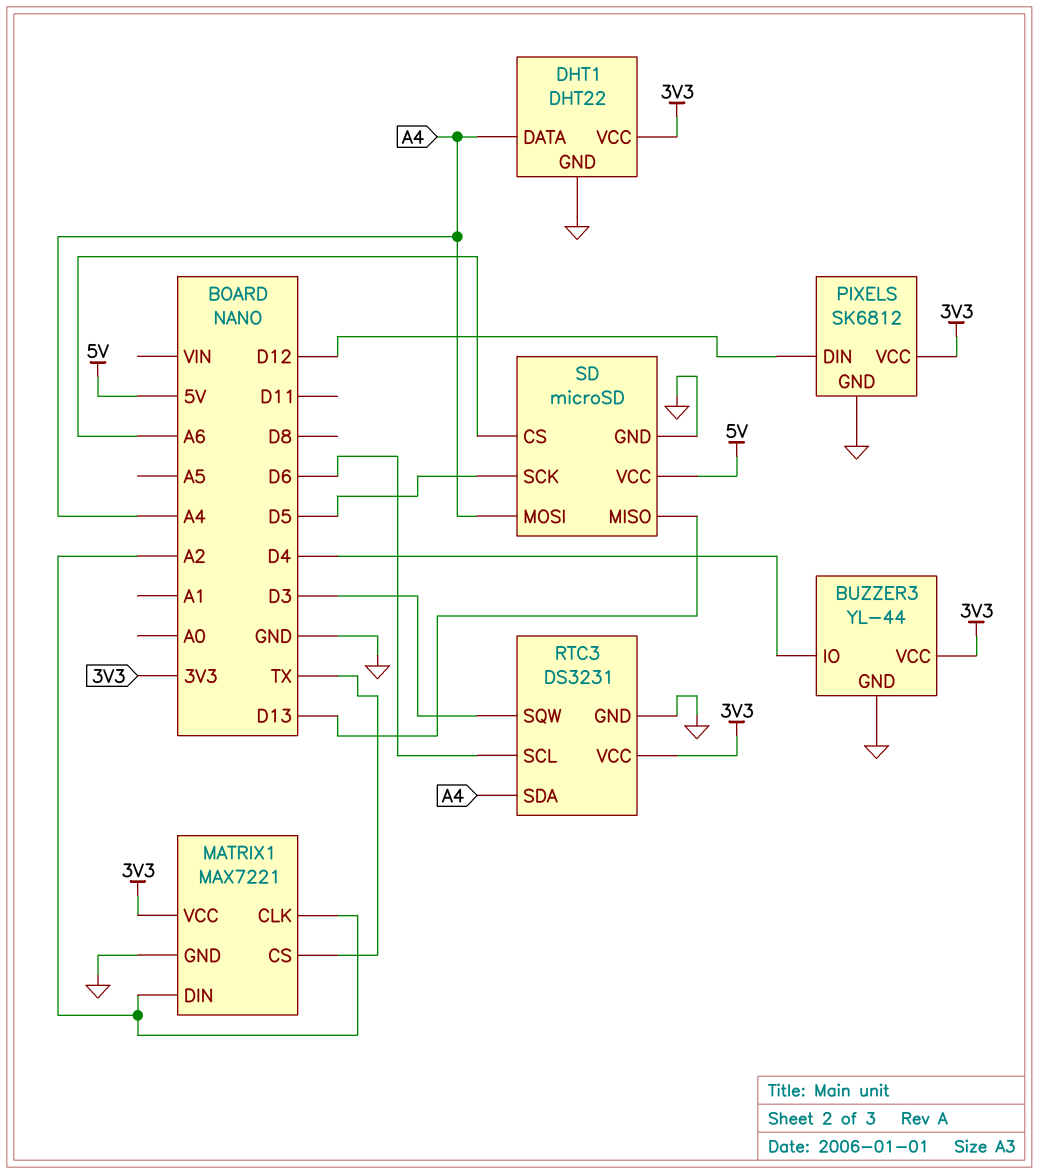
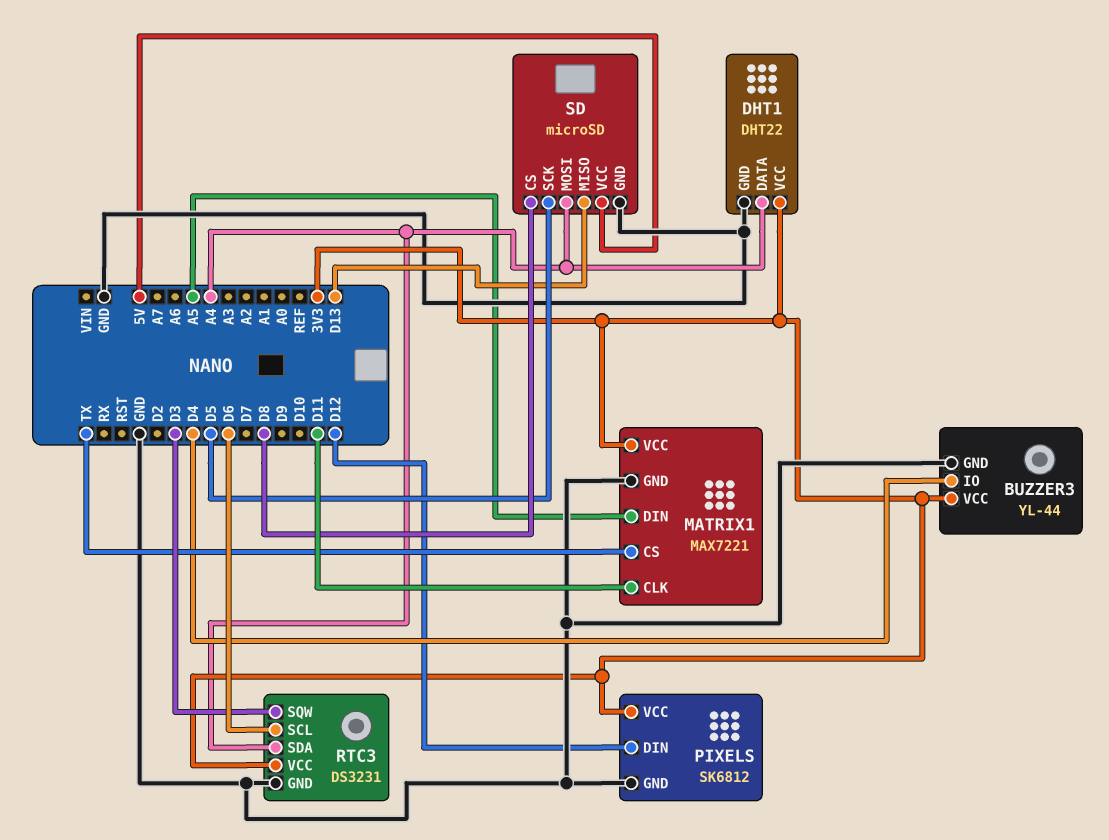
MATRIX1 pin CLK: A2 -> D11
MATRIX1 pin DIN: A2 -> A5
SD pin CS: A6 -> D8

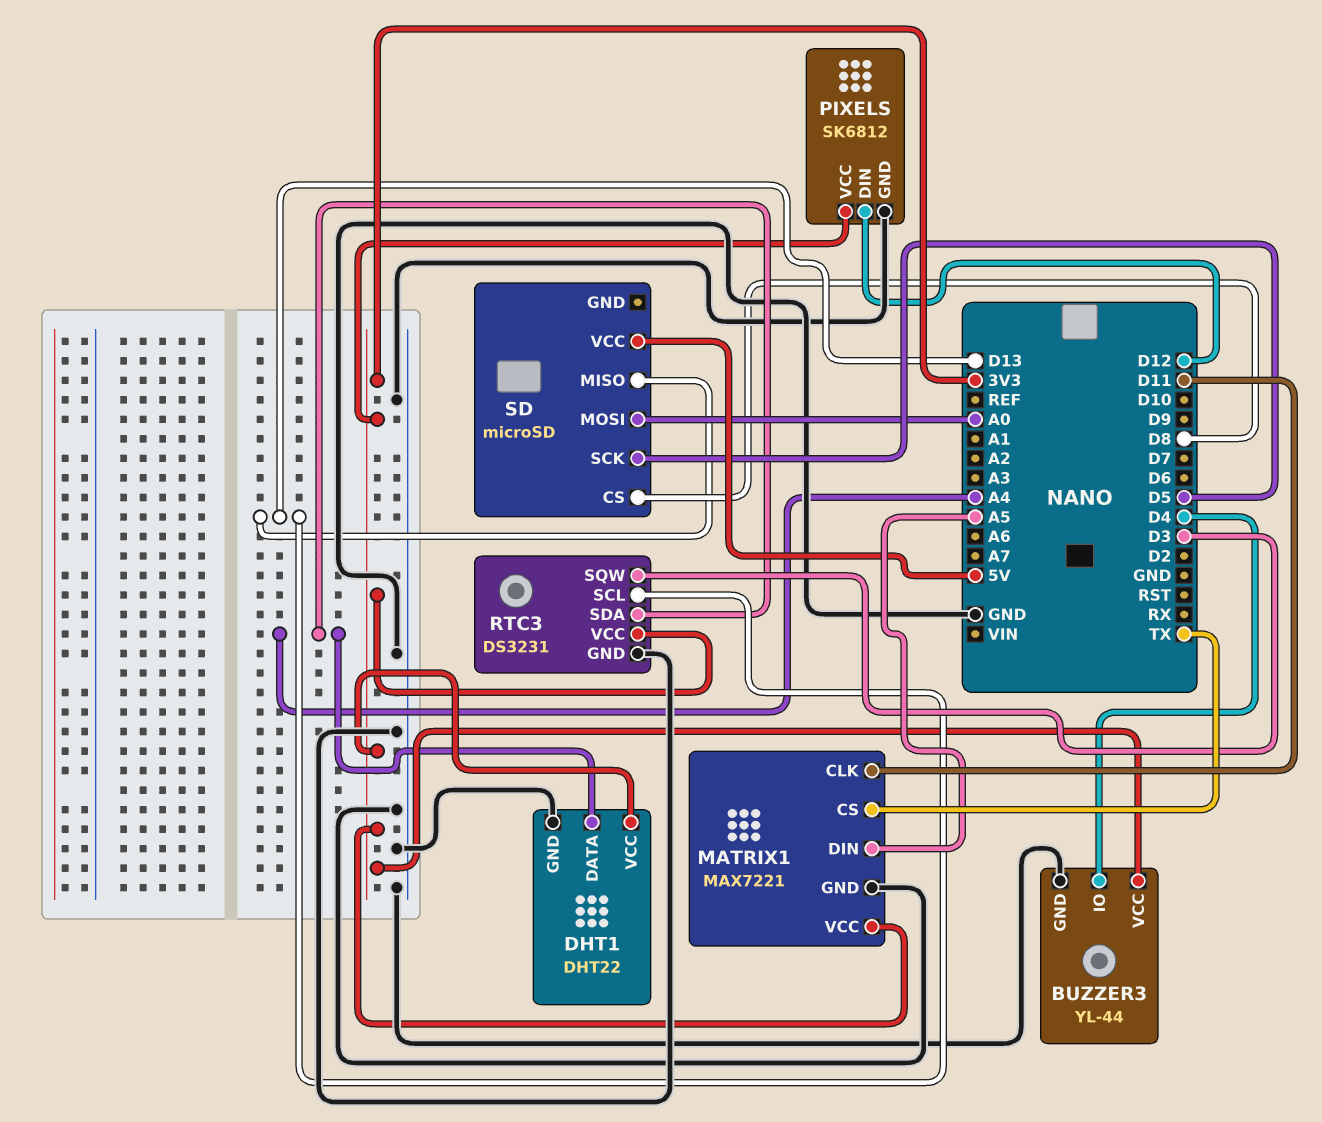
RTC3 pin SCL: D6 -> D13
SD pin GND: GND -> none
SD pin MOSI: A4 -> A0

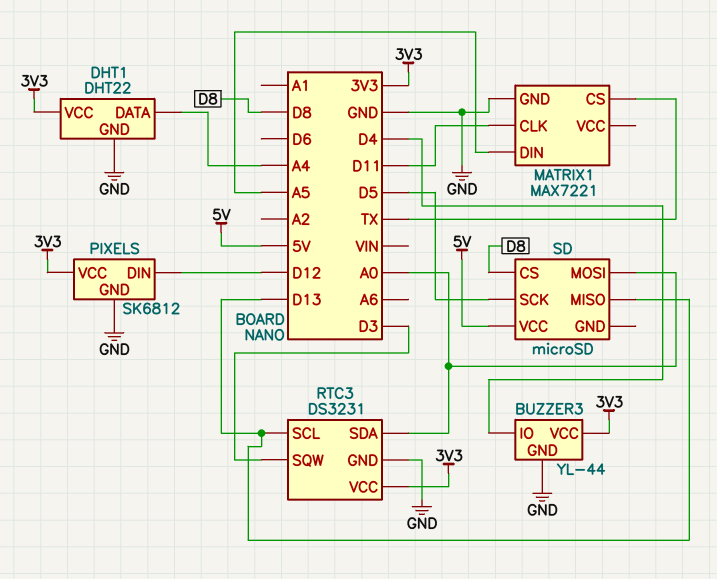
MATRIX1 pin VCC: 3V3 -> none
RTC3 pin SDA: A4 -> A0

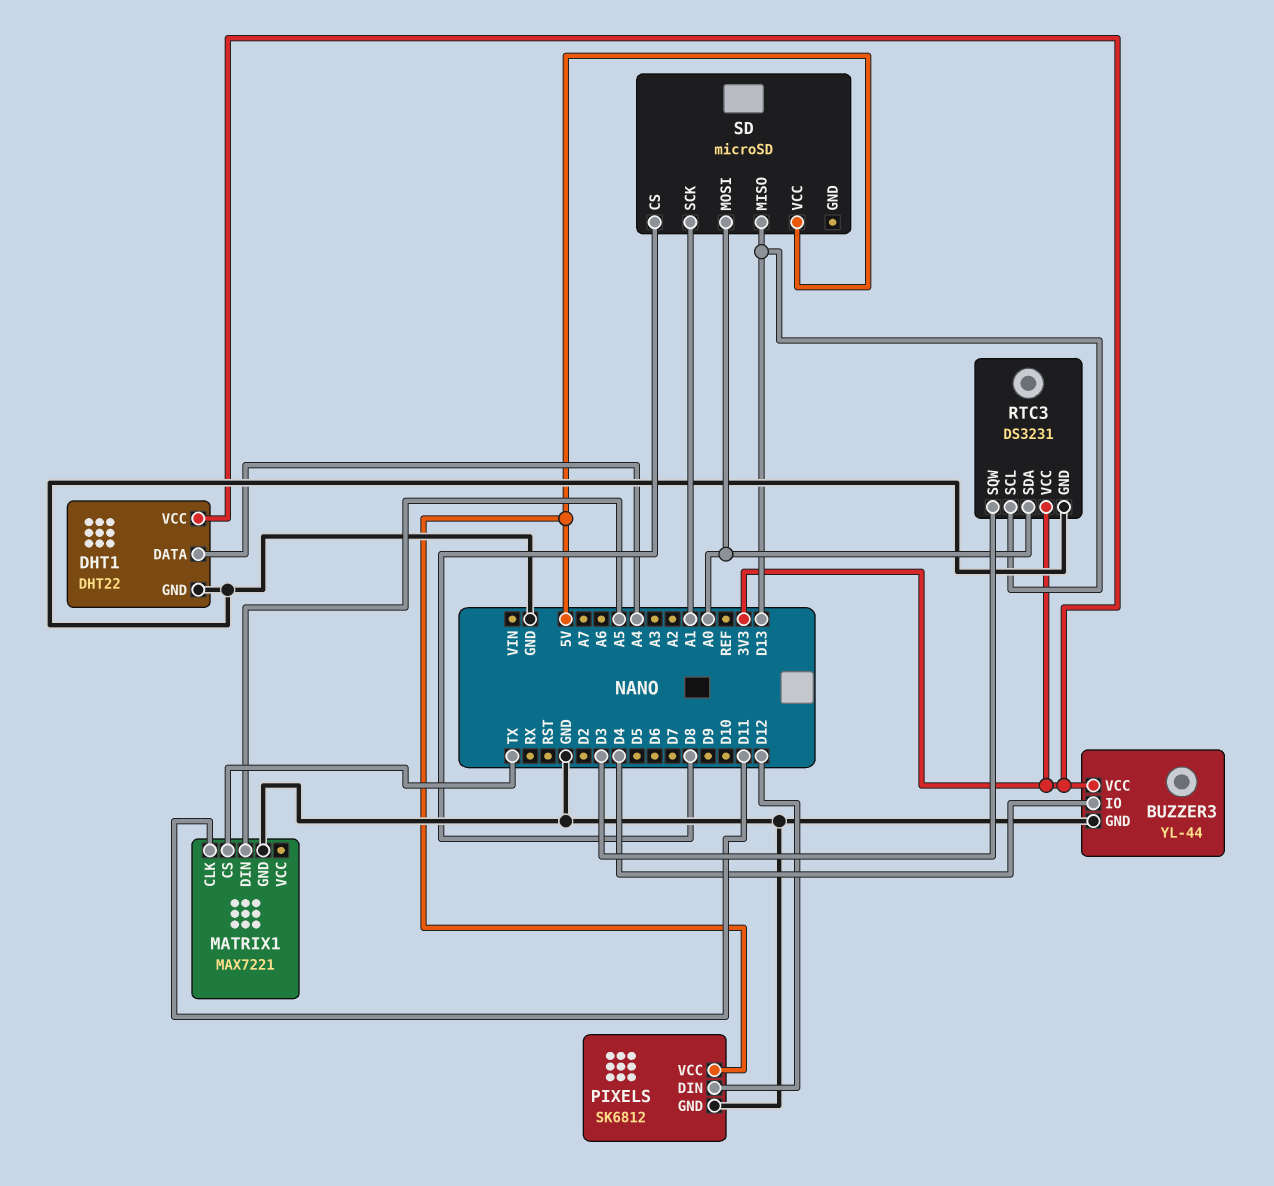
PIXELS pin VCC: 3V3 -> 5V
SD pin SCK: D5 -> A1

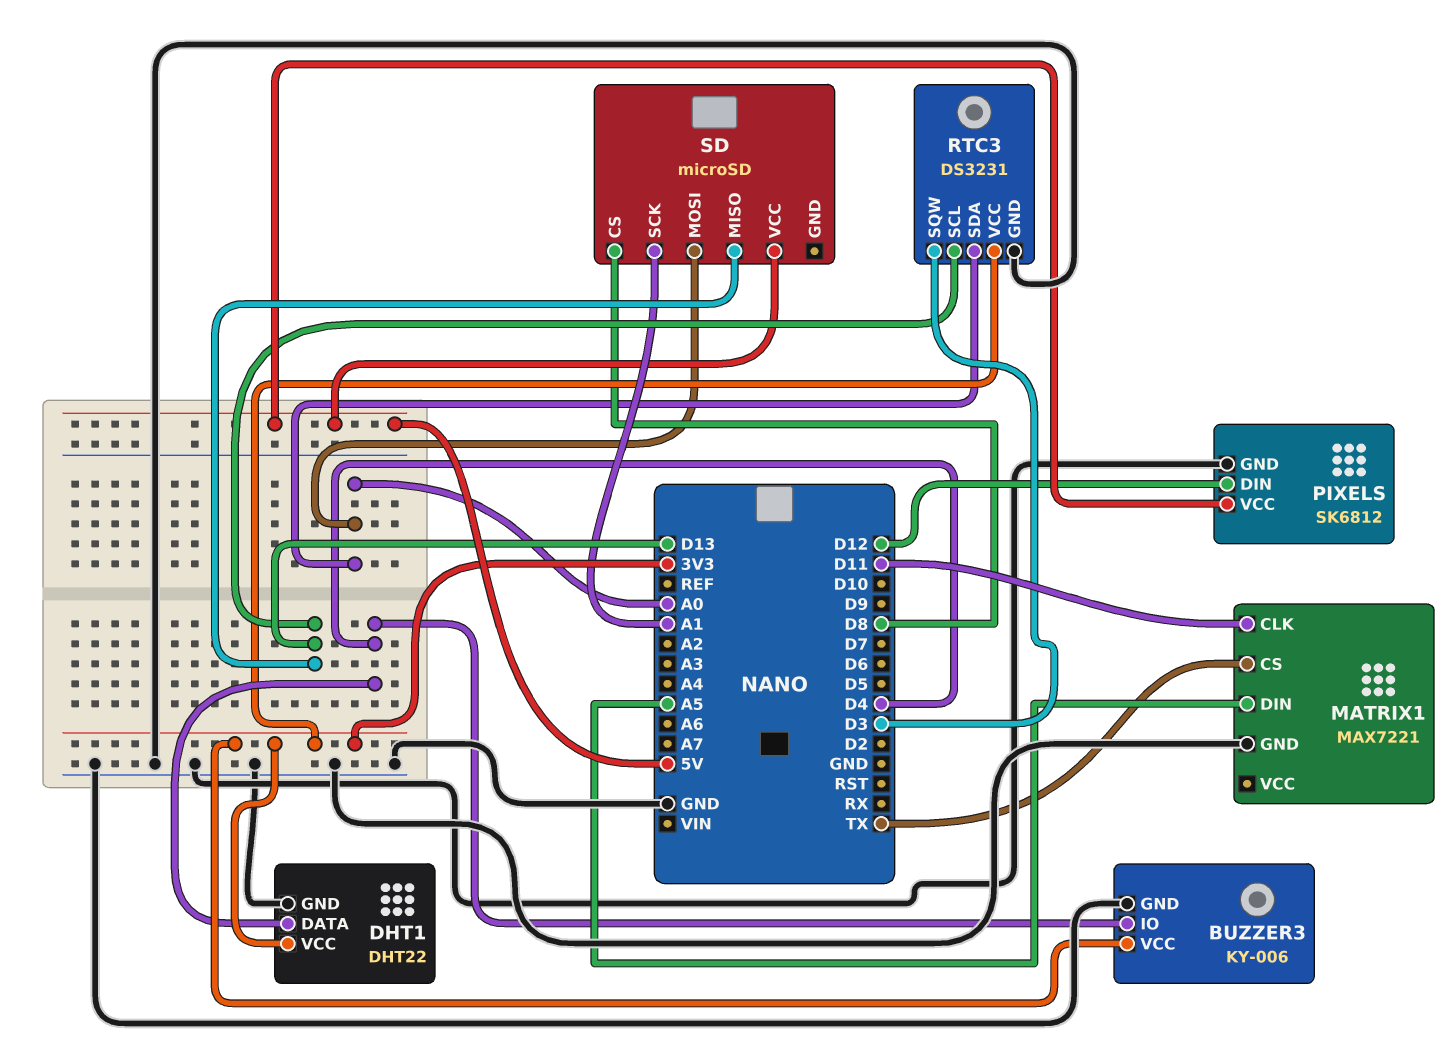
BUZZER3: YL-44 -> KY-006
DHT1 pin DATA: A4 -> D4

